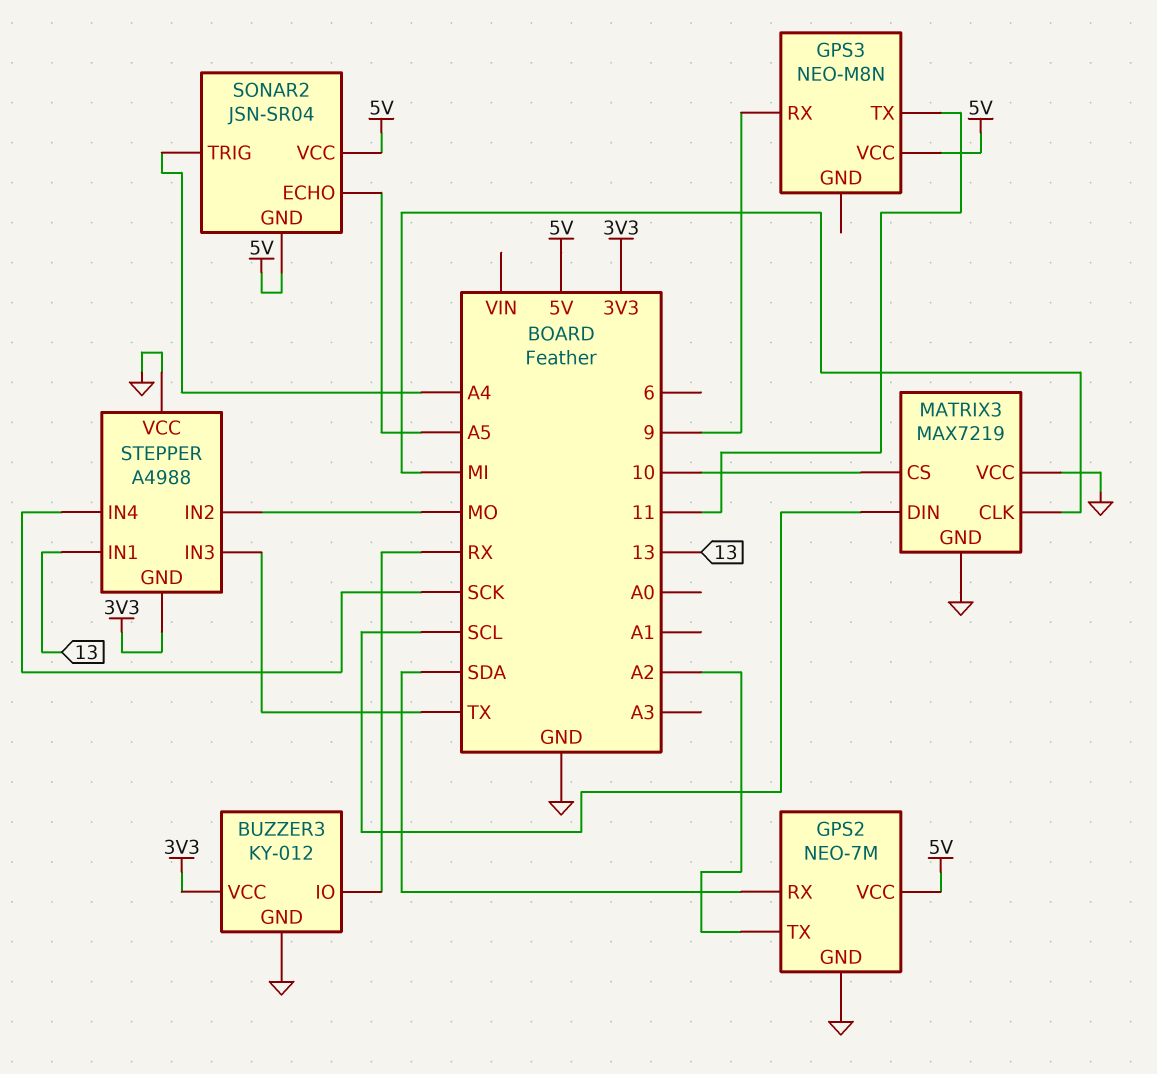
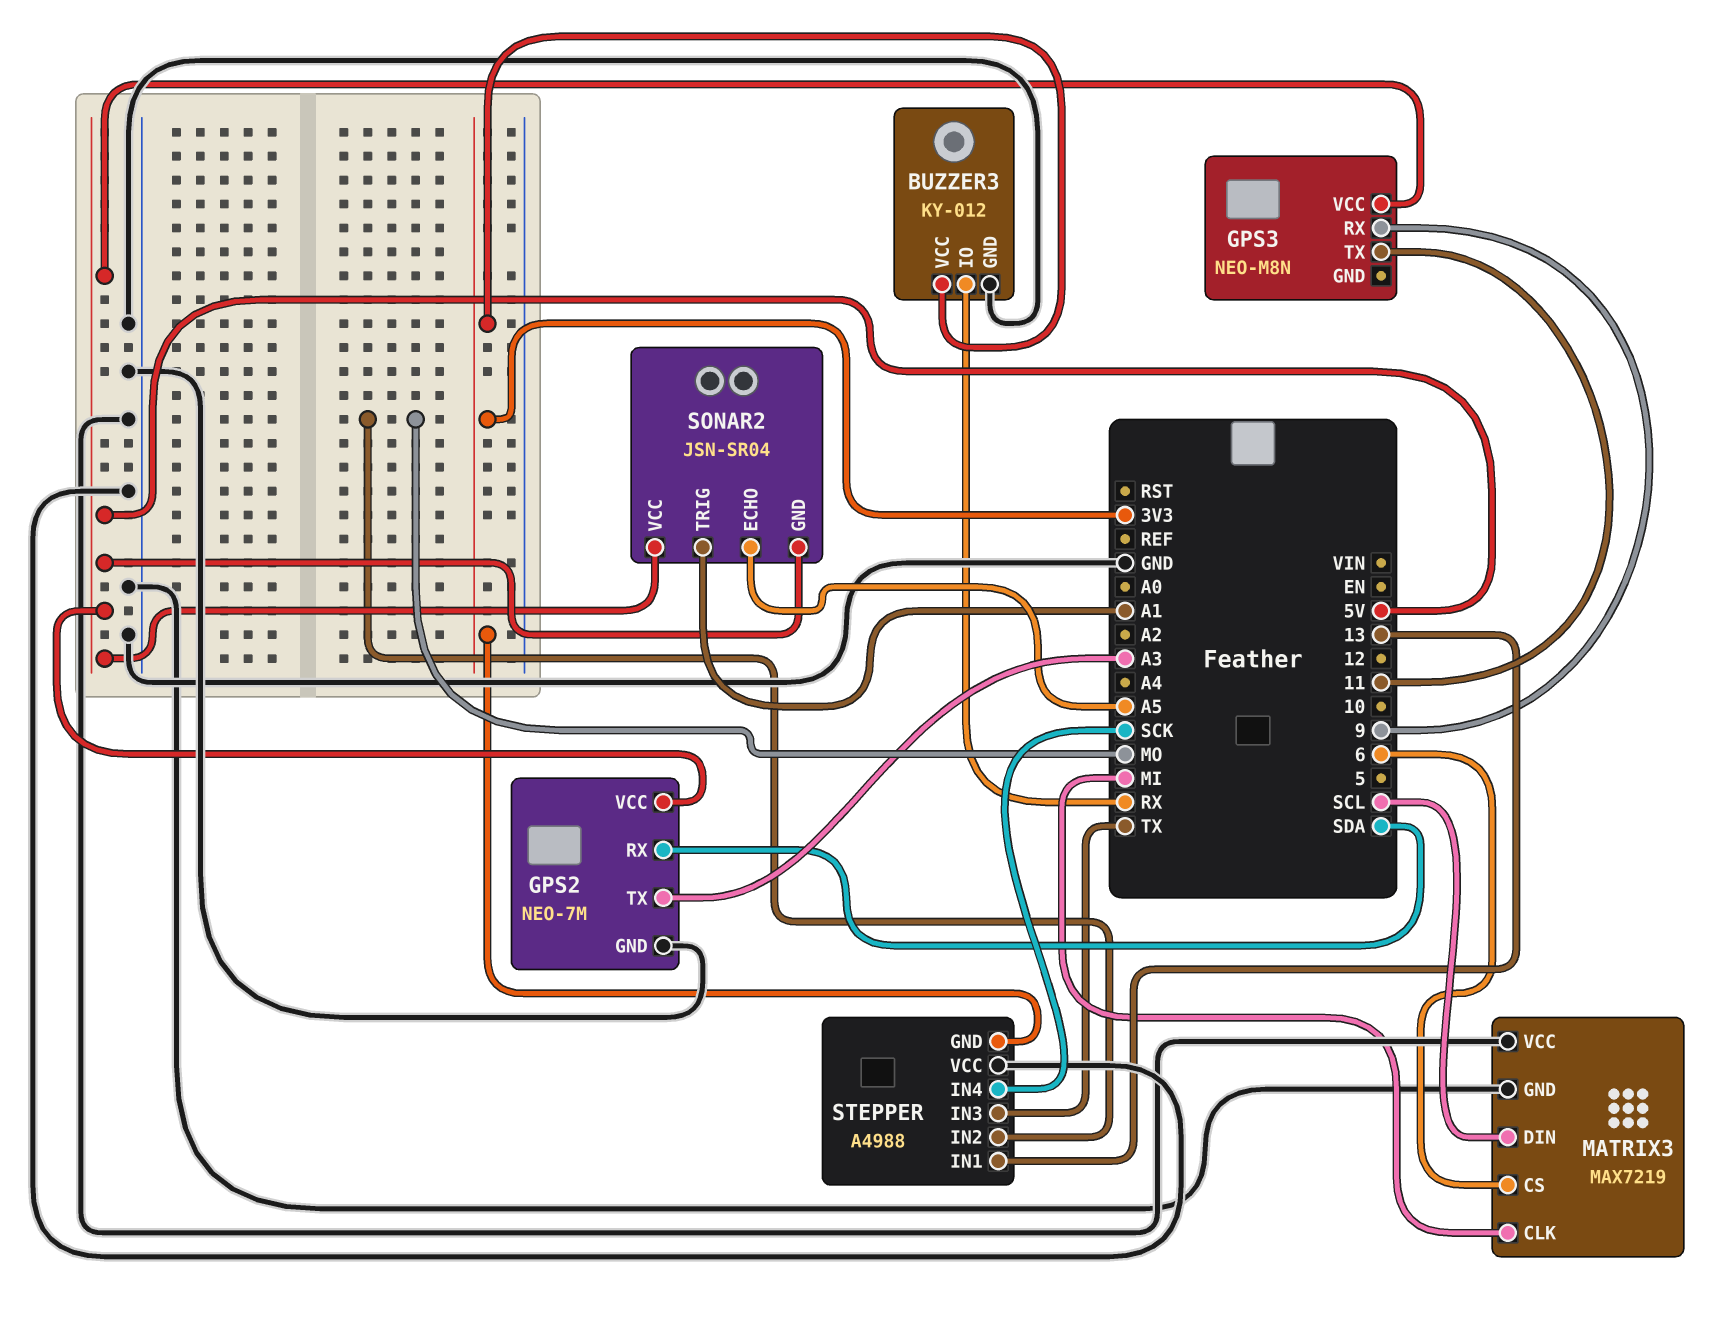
GPS2 pin TX: A2 -> A3
MATRIX3 pin CS: 10 -> 6
SONAR2 pin TRIG: A4 -> A1

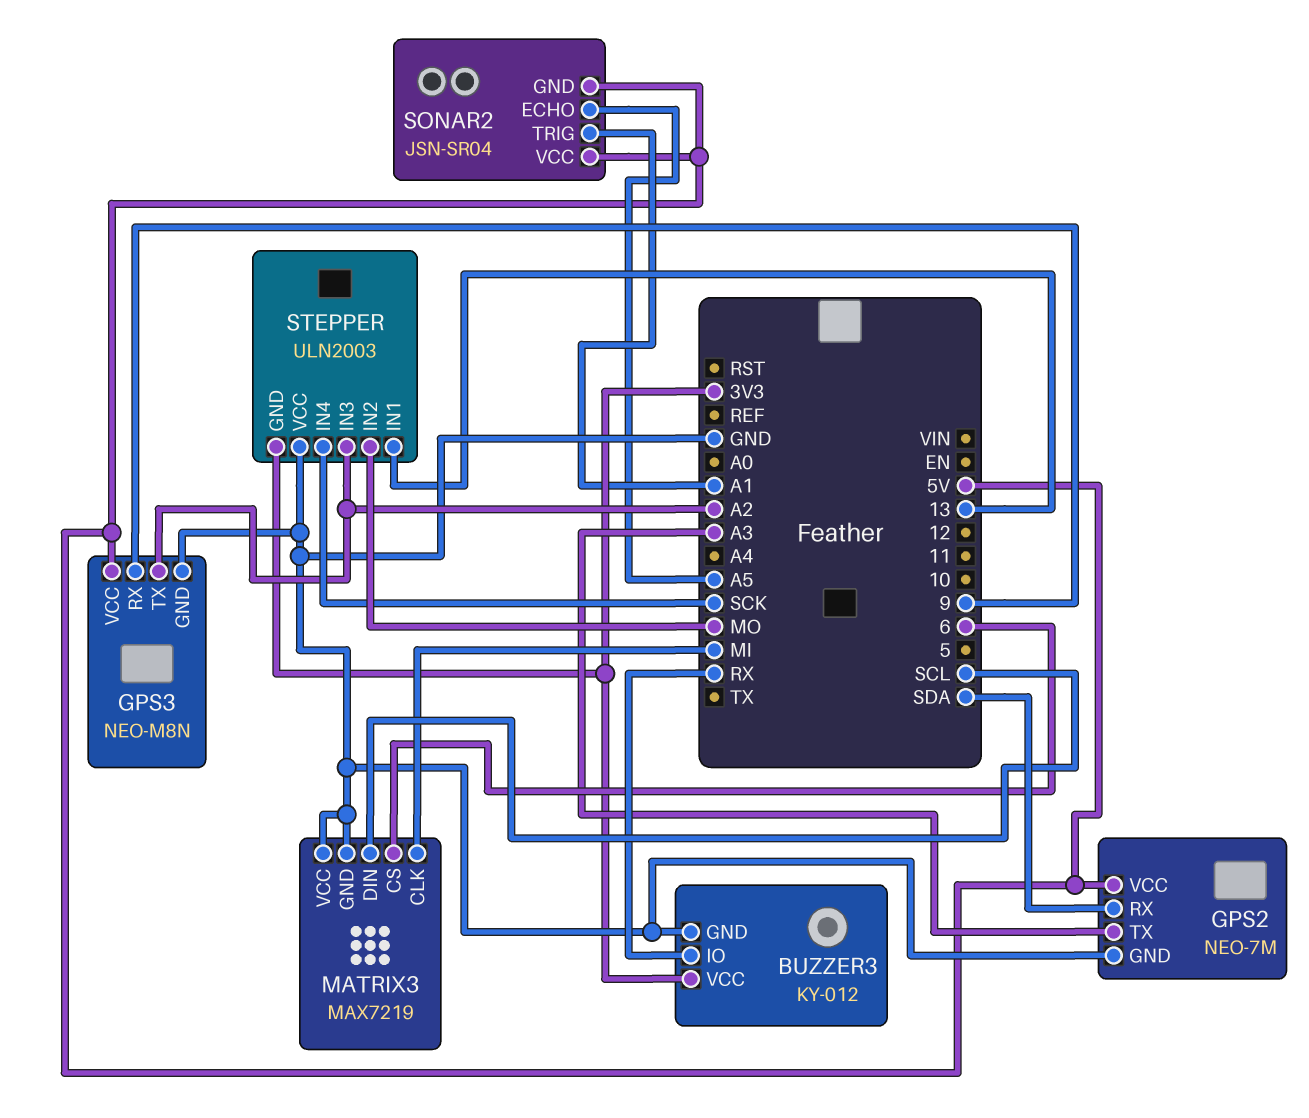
GPS3 pin GND: none -> GND
GPS3 pin TX: 11 -> A2
STEPPER: A4988 -> ULN2003
STEPPER pin IN3: TX -> A2

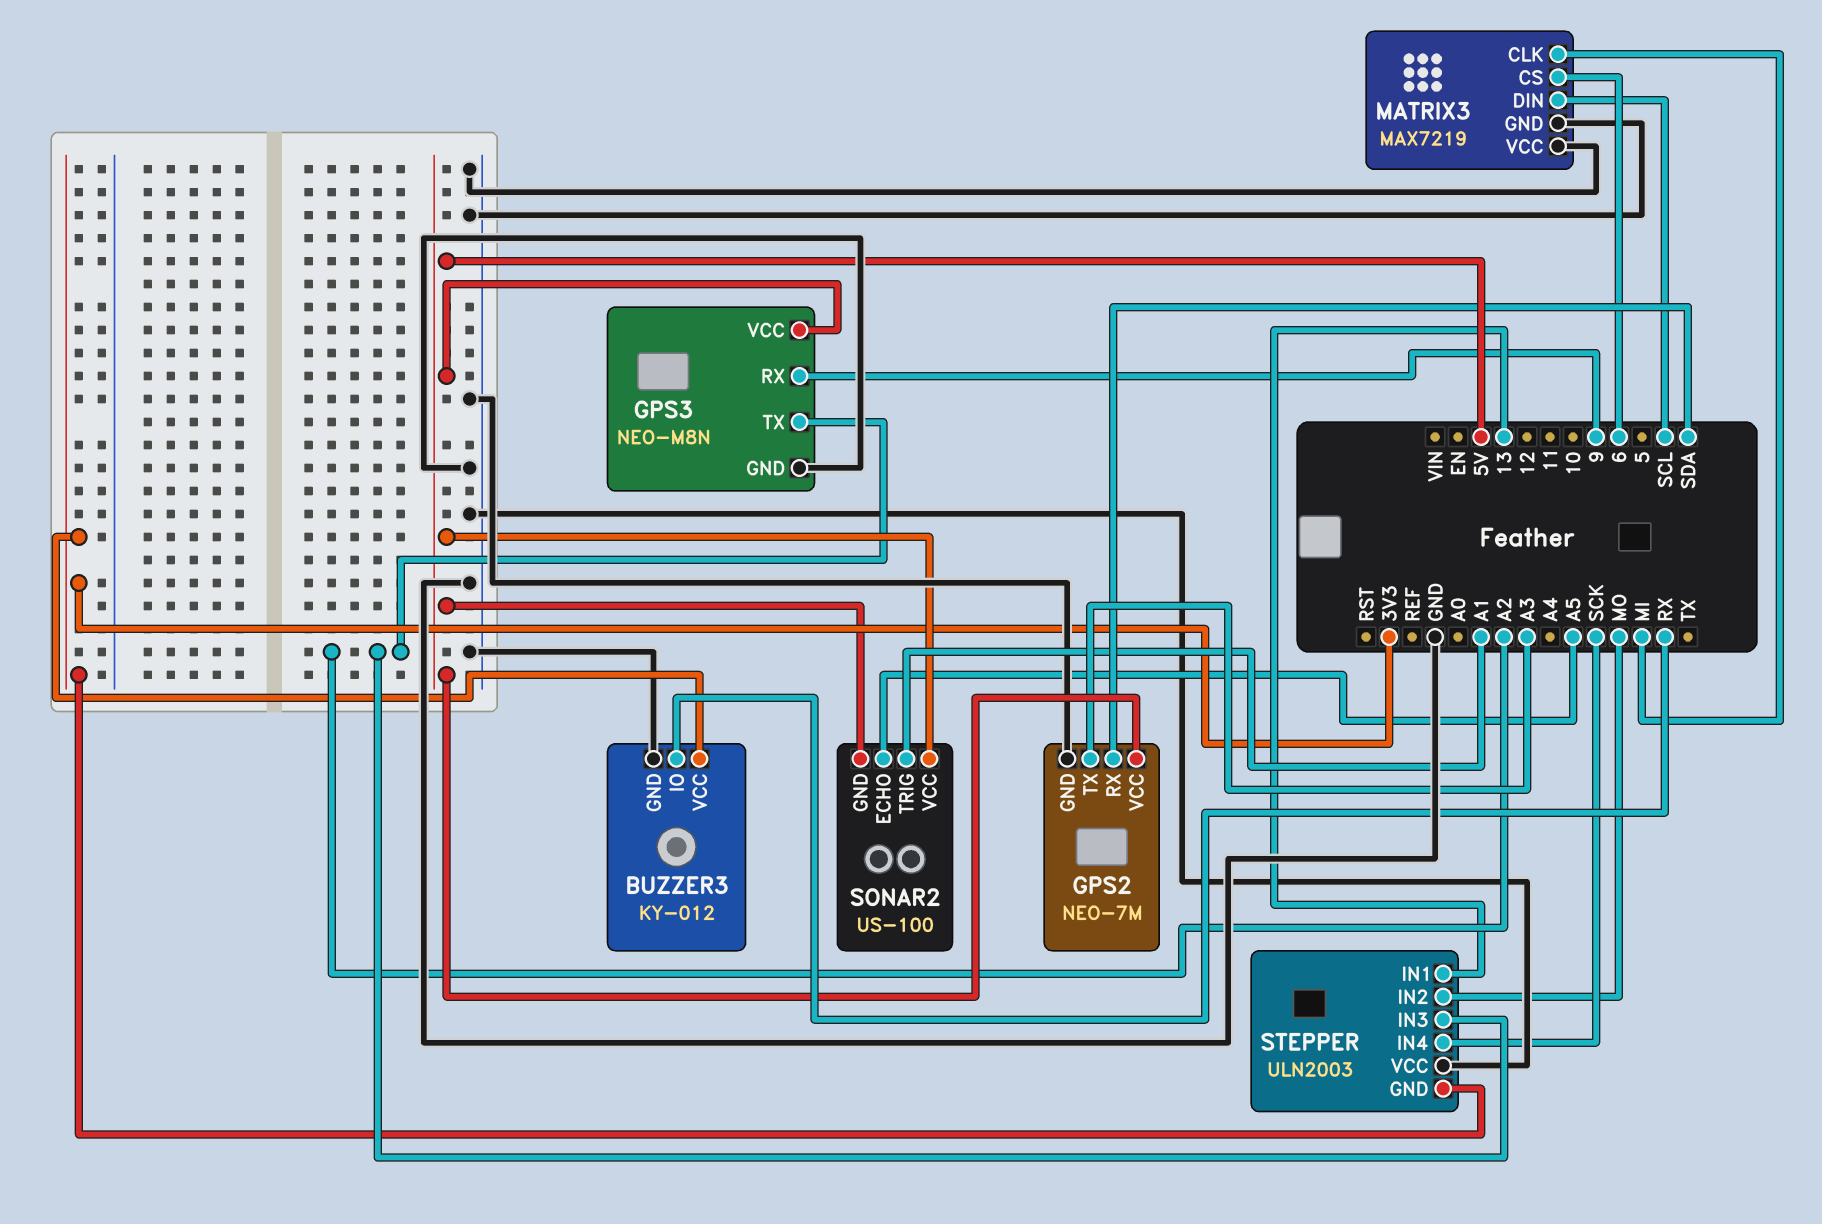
SONAR2: JSN-SR04 -> US-100

